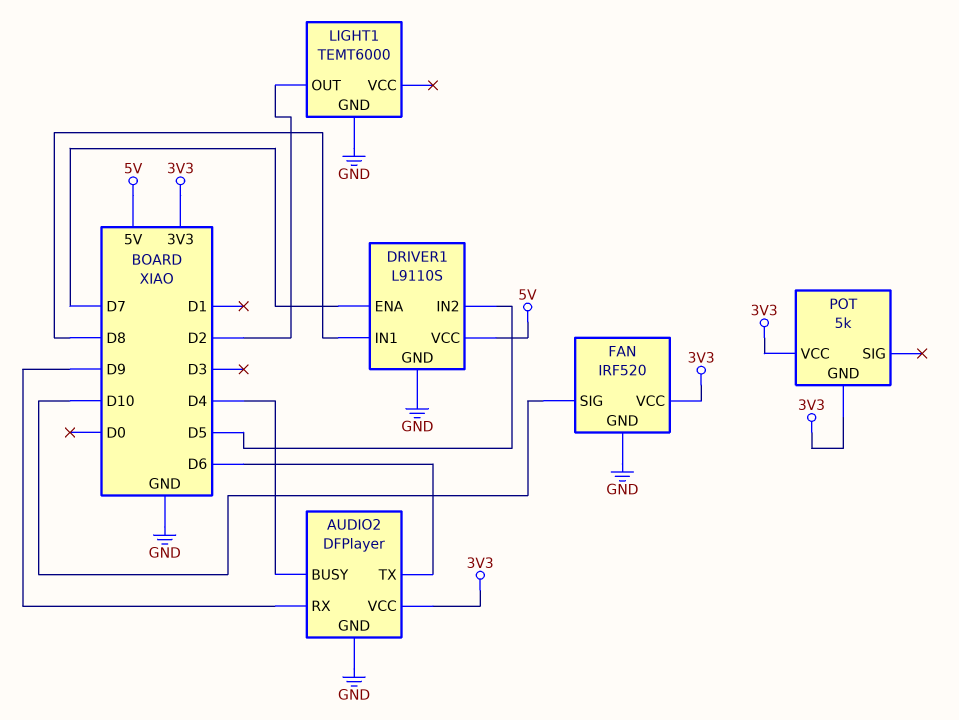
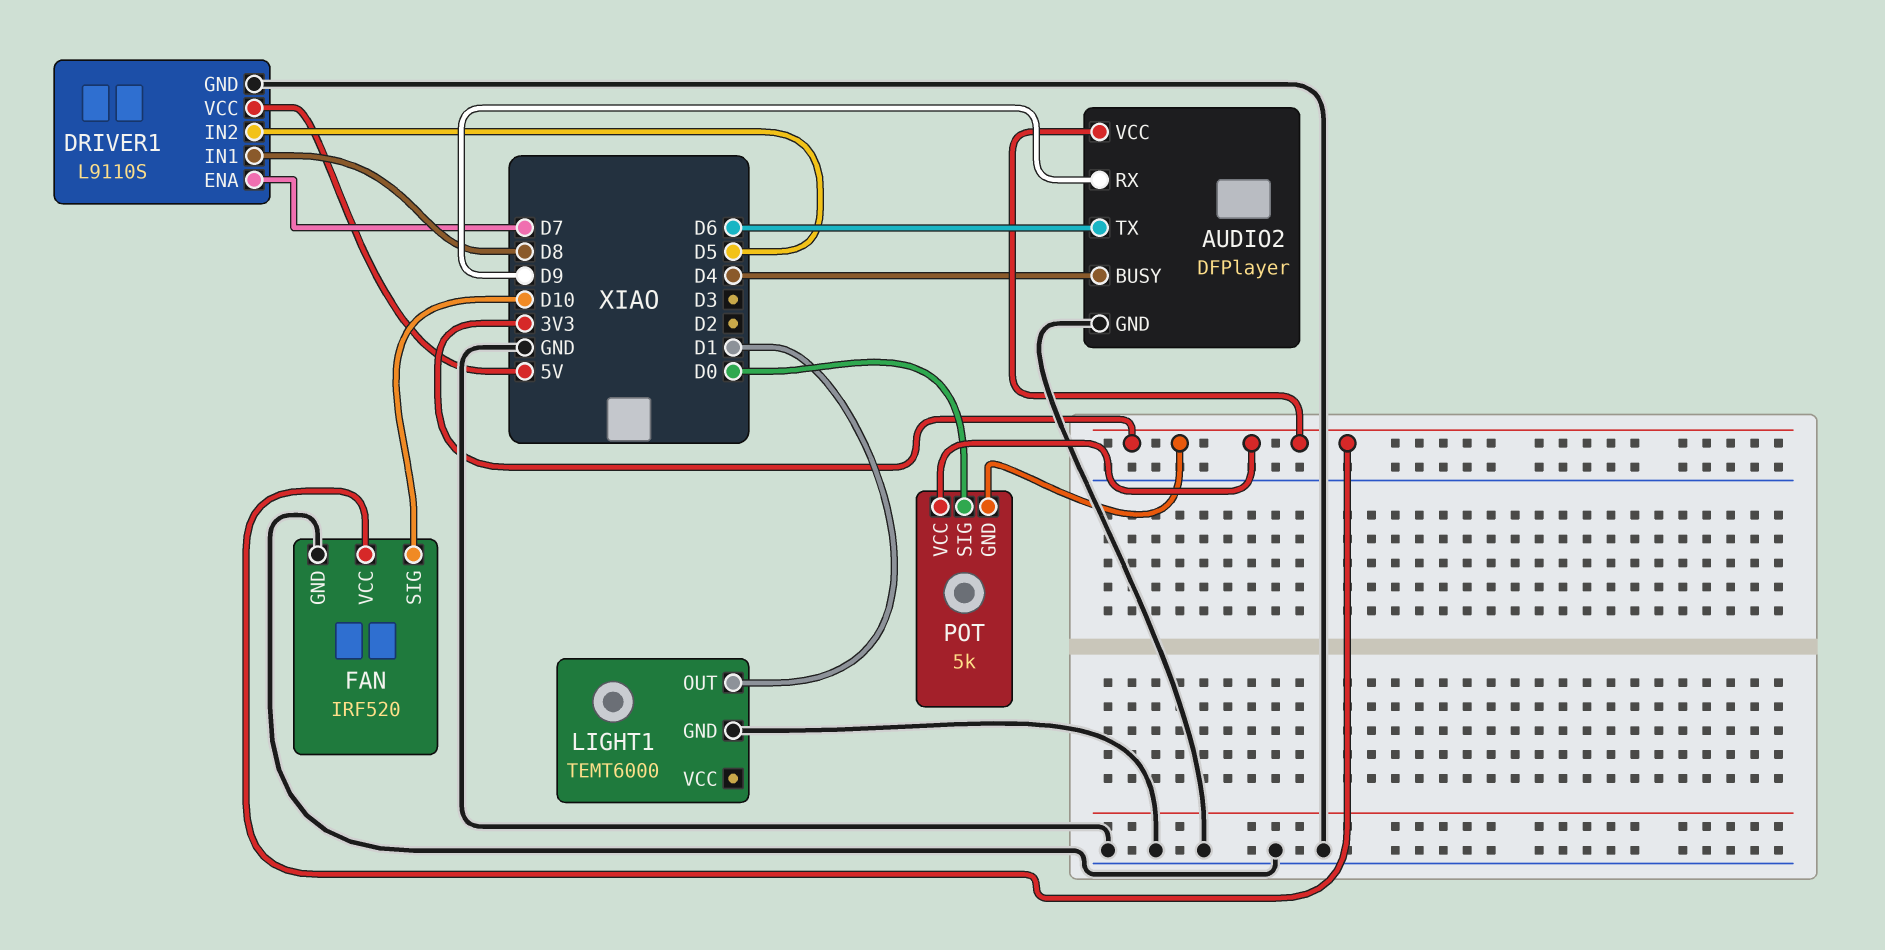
LIGHT1 pin OUT: D2 -> D1
POT pin SIG: none -> D0

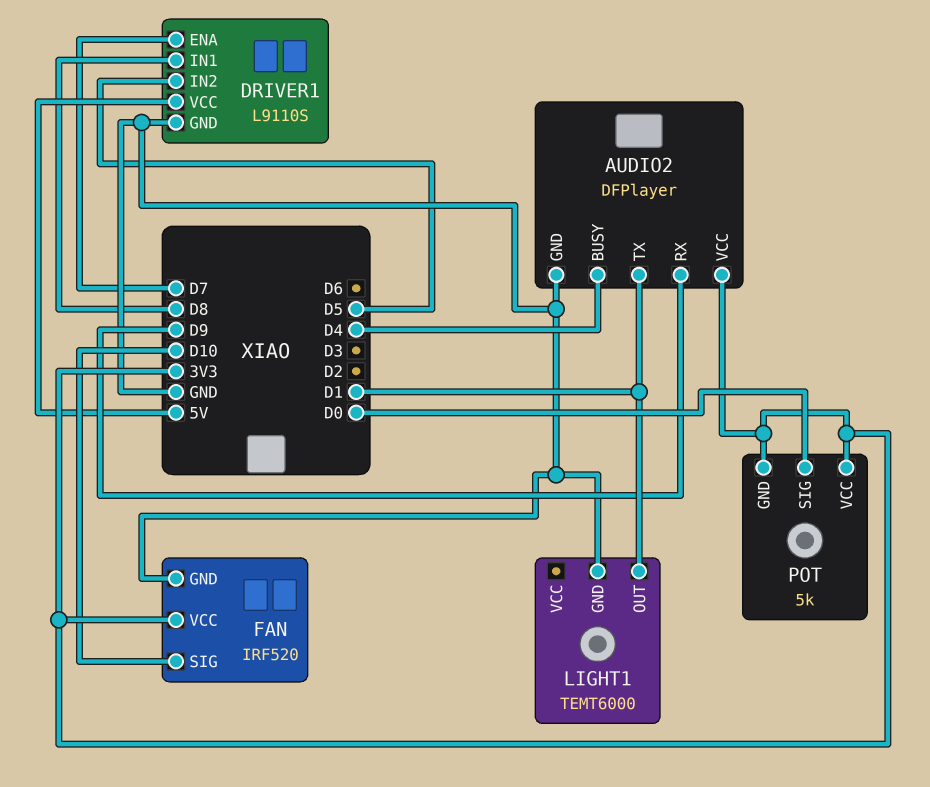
AUDIO2 pin TX: D6 -> D1

